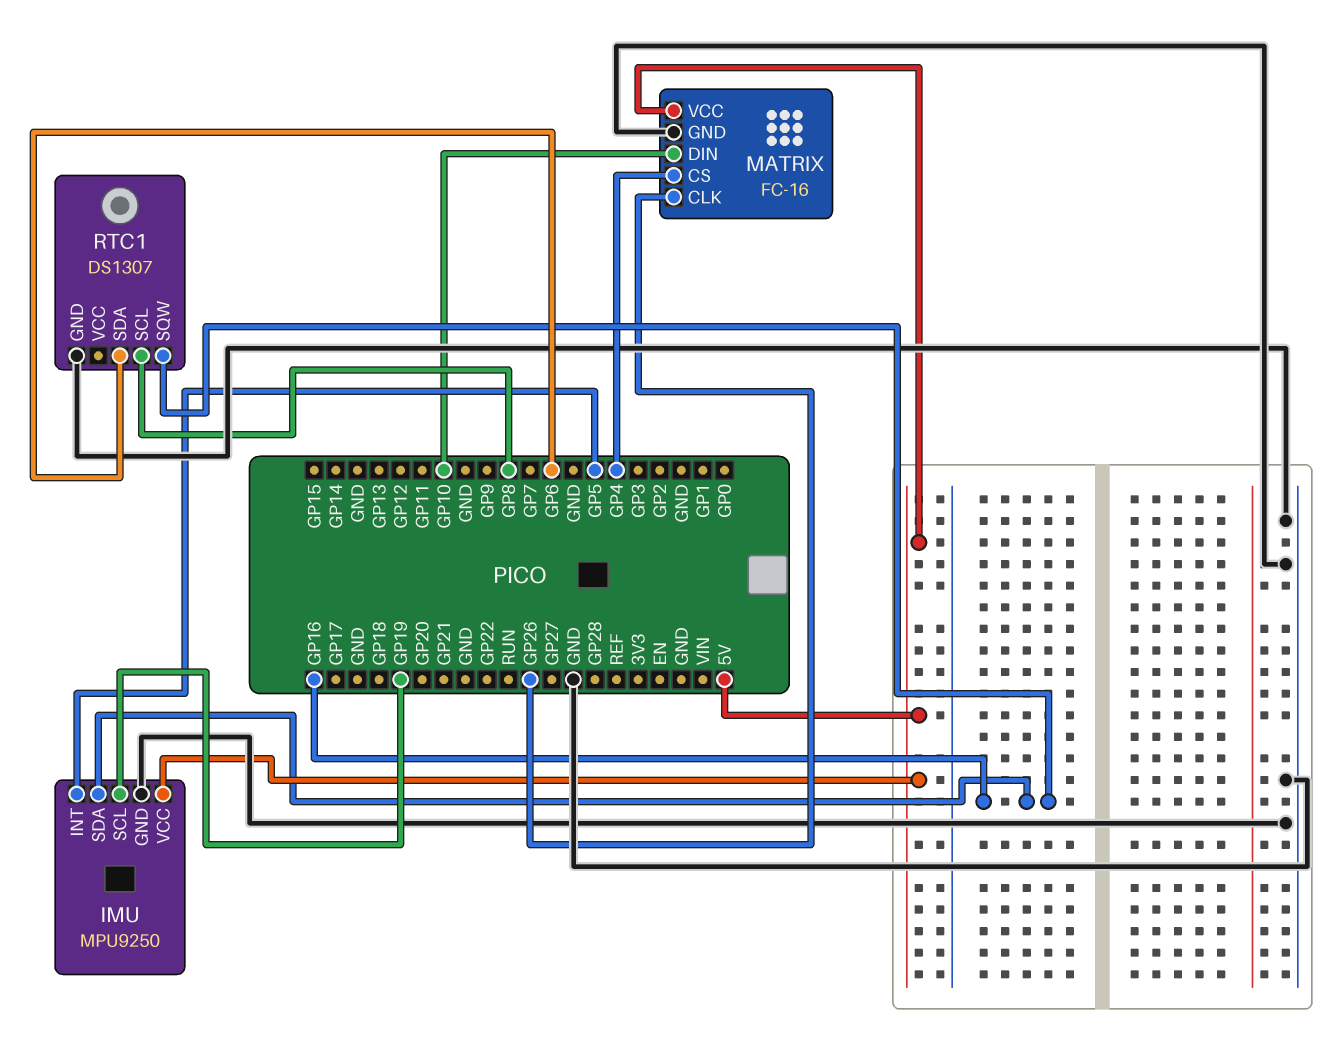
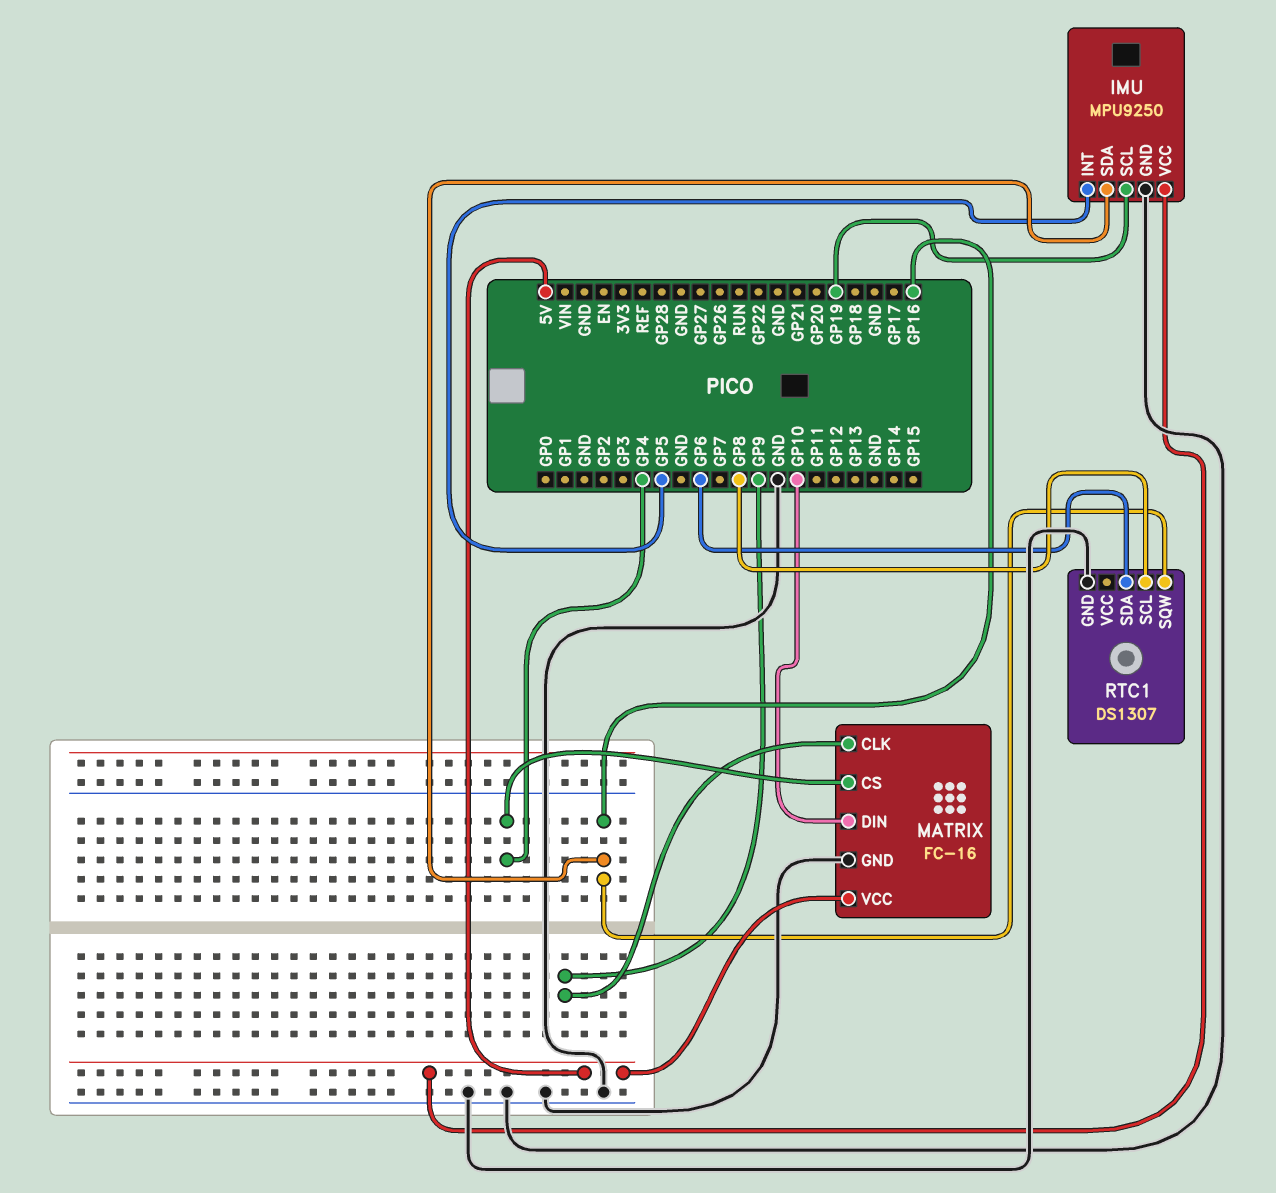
MATRIX pin CLK: GP26 -> GP9

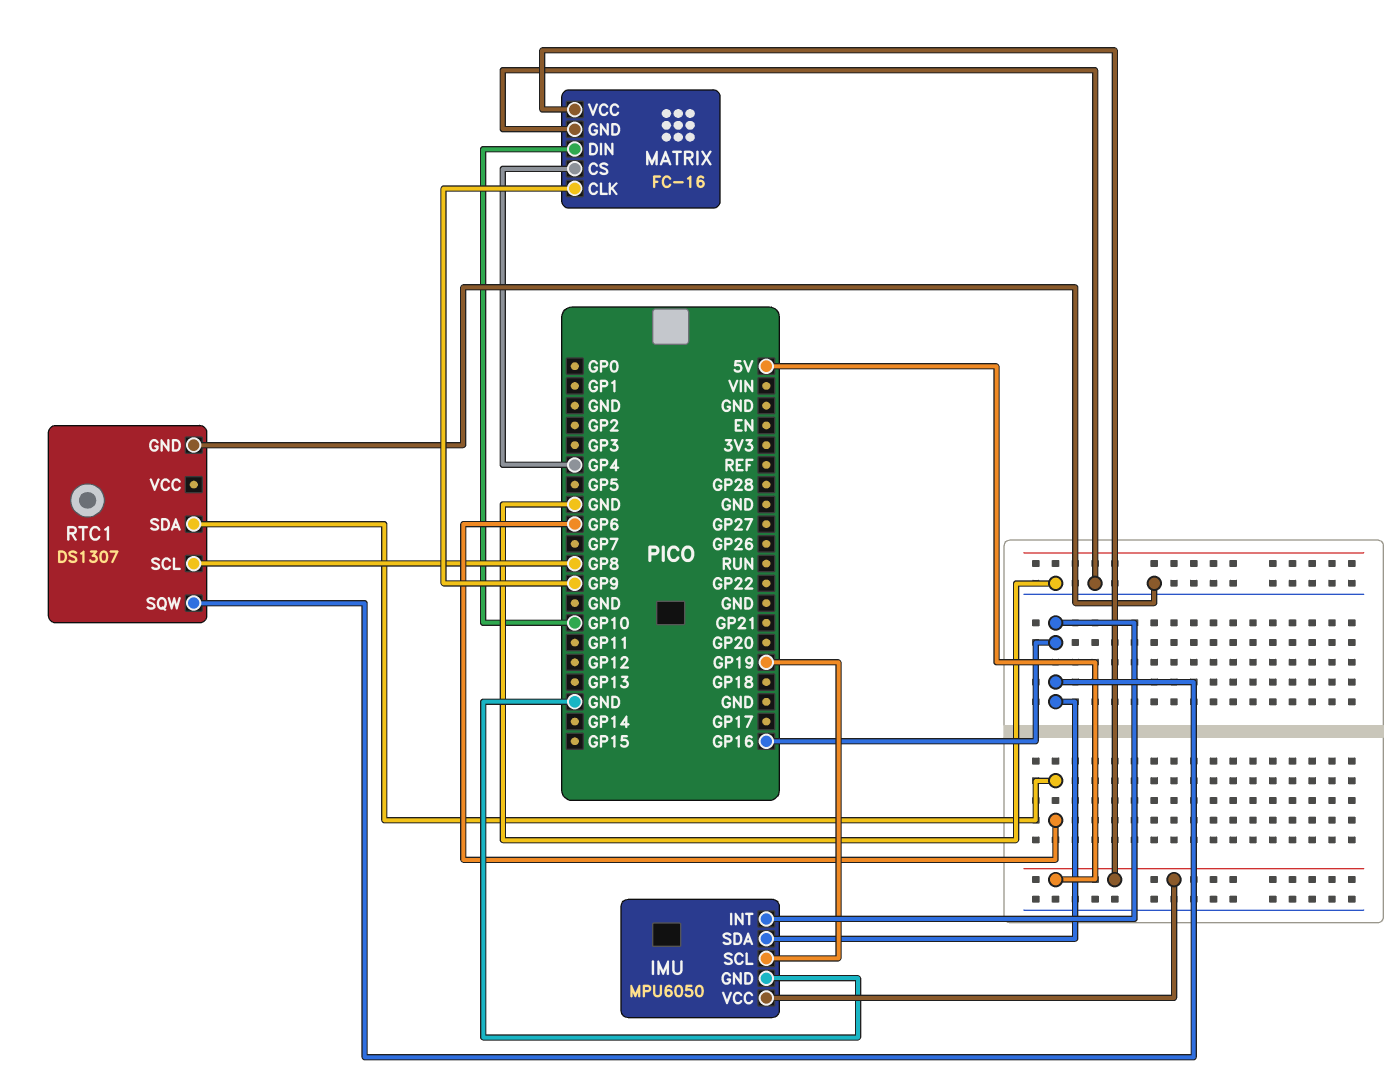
IMU: MPU9250 -> MPU6050
IMU pin INT: GP5 -> GP16

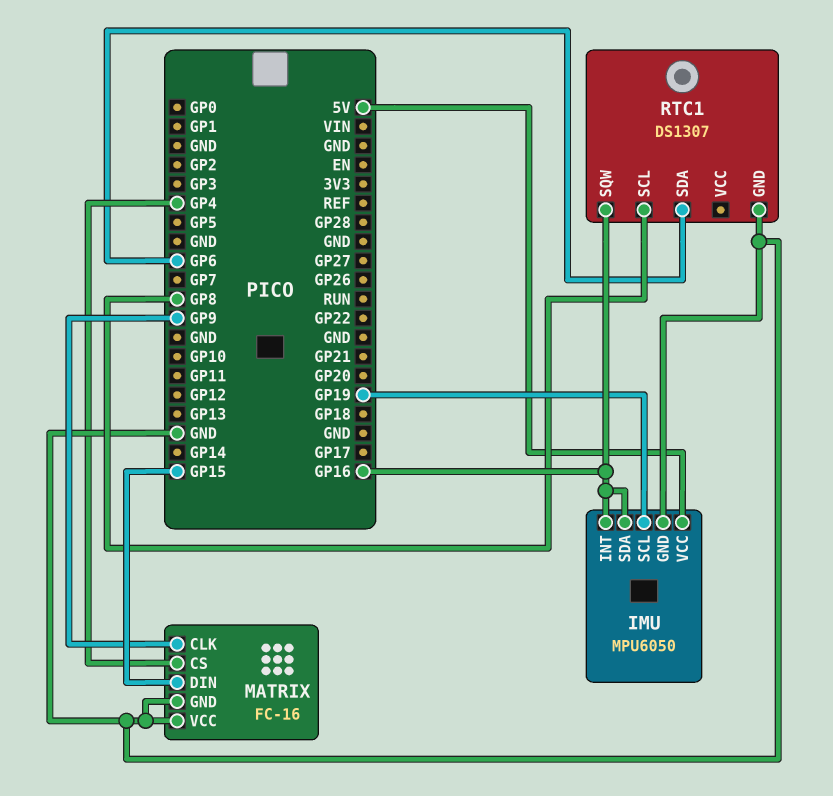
MATRIX pin DIN: GP10 -> GP15
MATRIX pin VCC: 5V -> GND

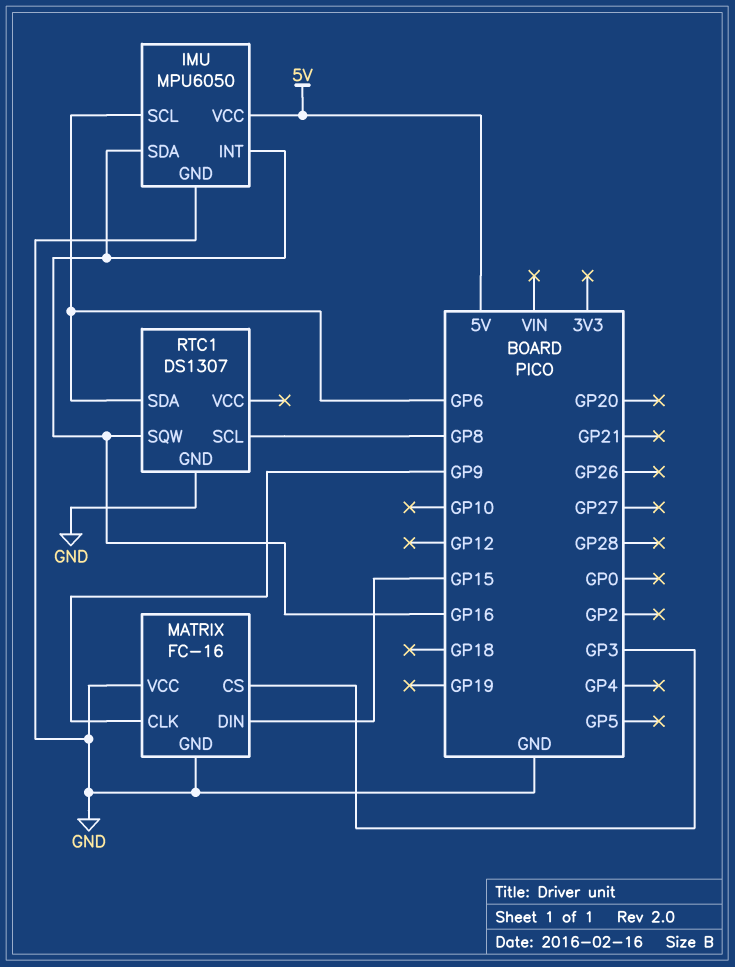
IMU pin SCL: GP19 -> GP6
MATRIX pin CS: GP4 -> GP3

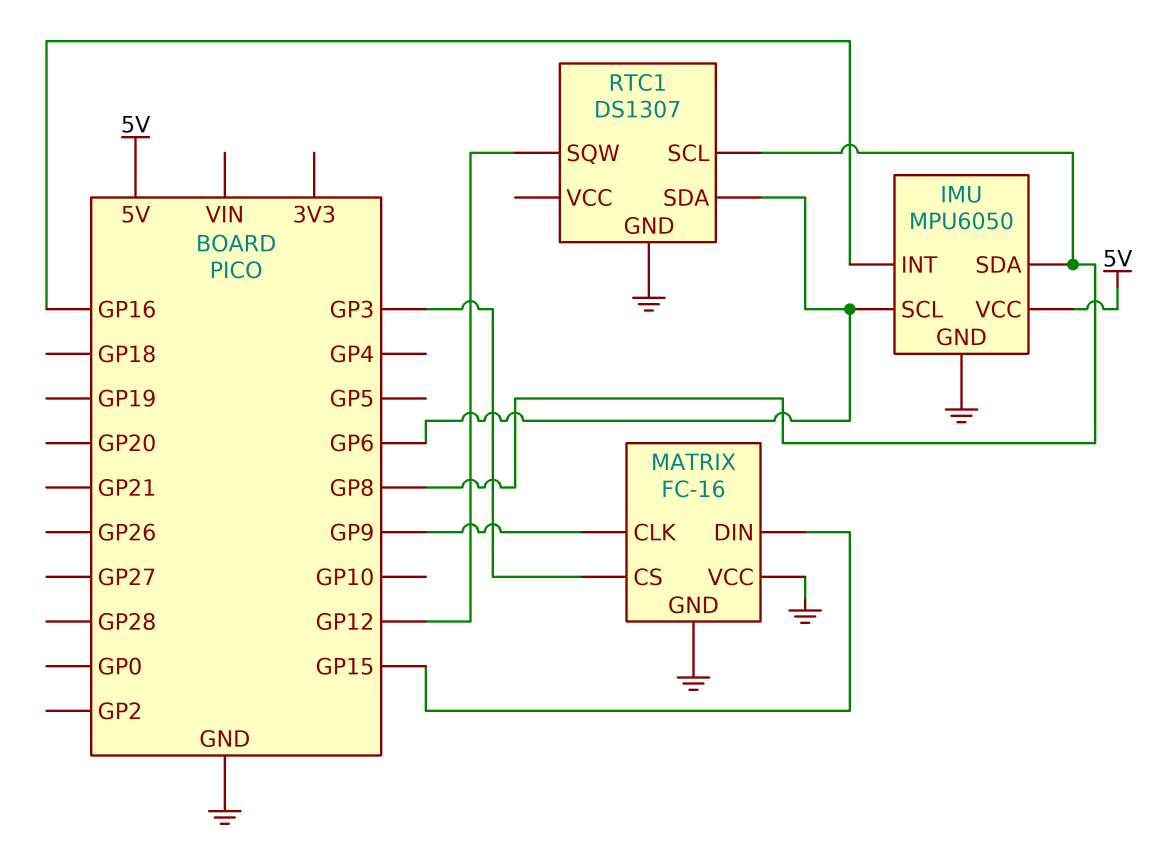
IMU pin SDA: GP16 -> GP8
RTC1 pin SQW: GP16 -> GP12

